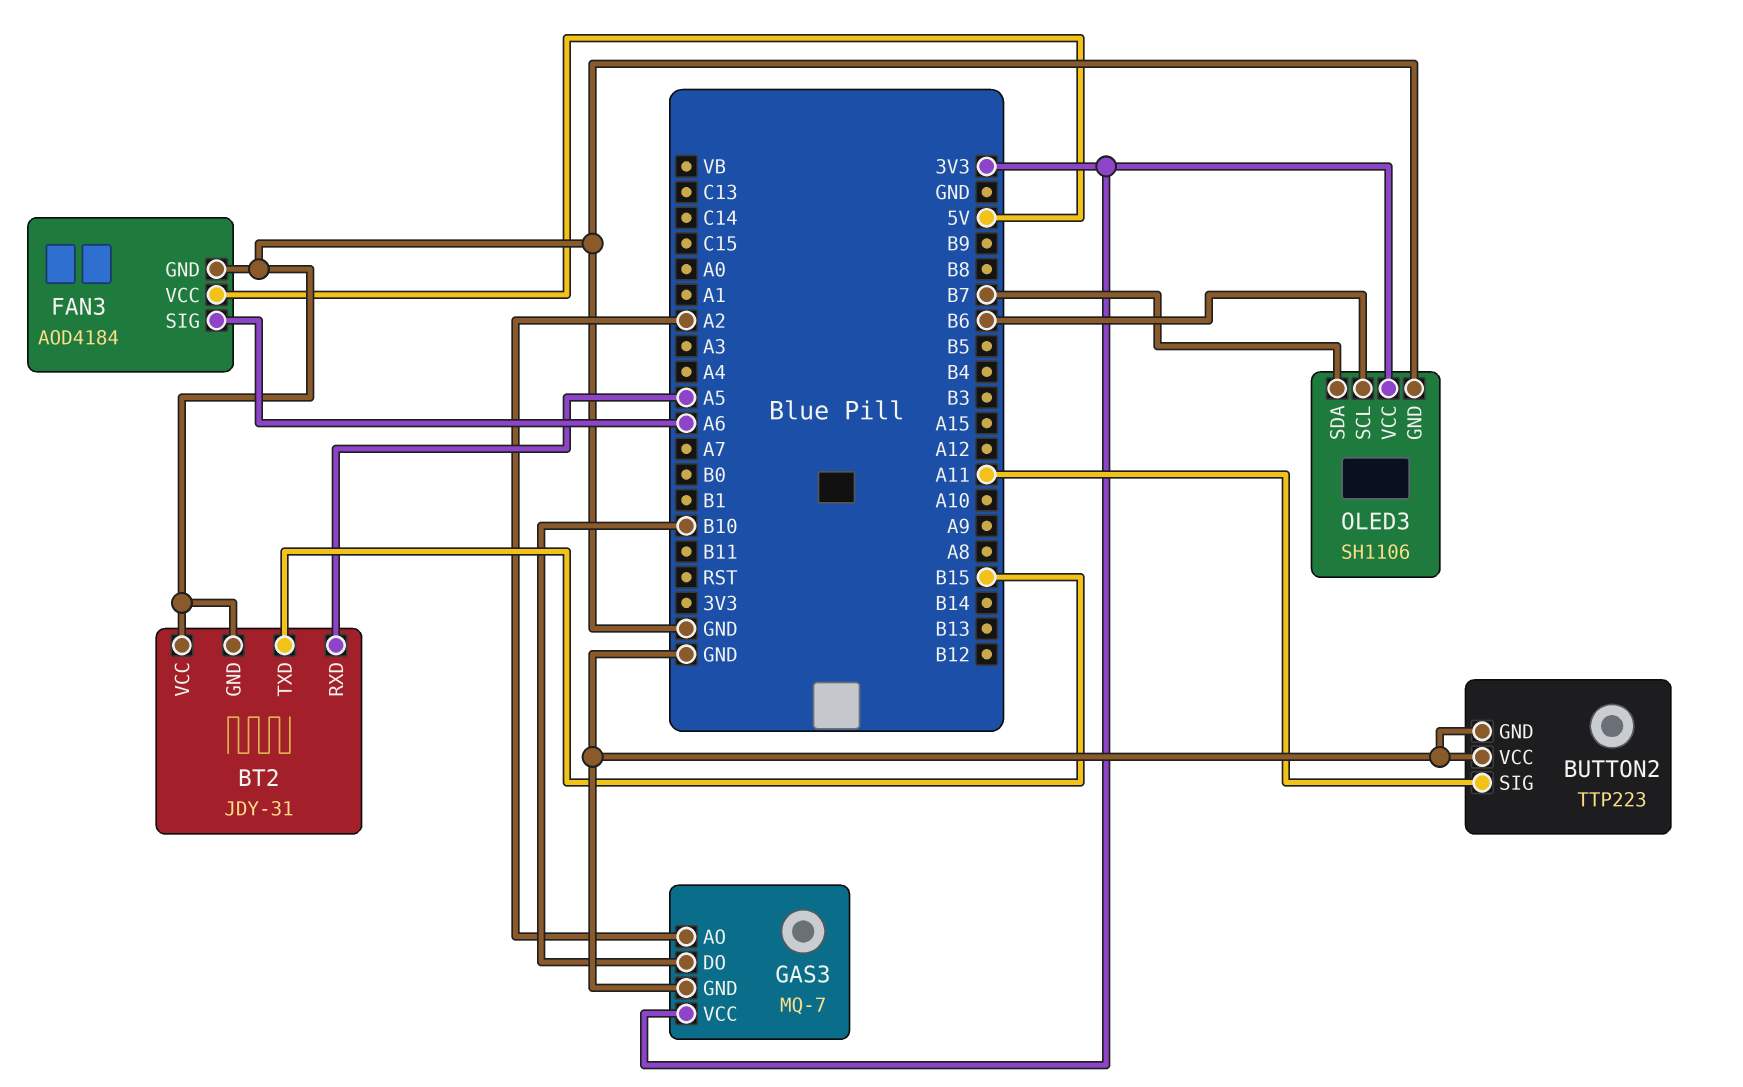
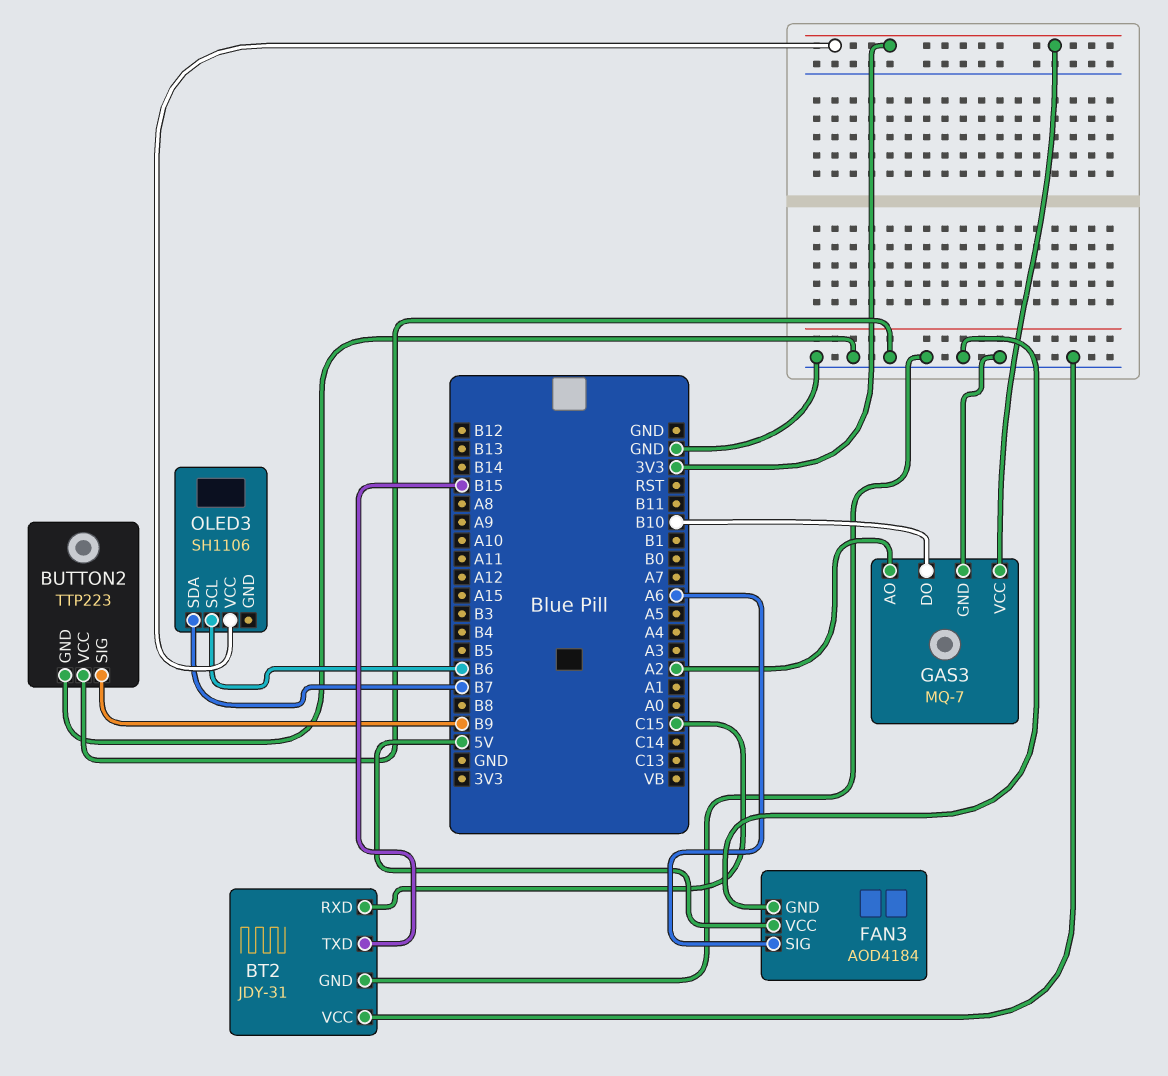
BT2 pin RXD: A5 -> C15
BUTTON2 pin SIG: A11 -> B9
OLED3 pin GND: GND -> none

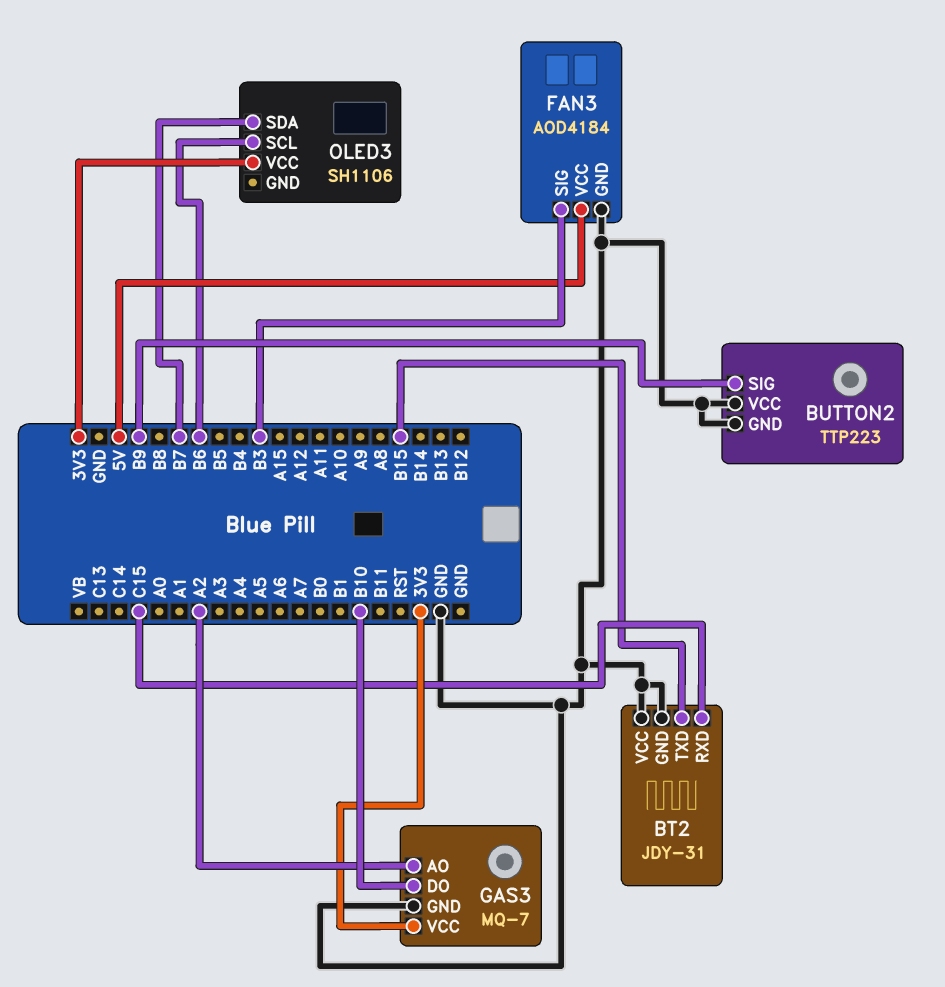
FAN3 pin SIG: A6 -> B3

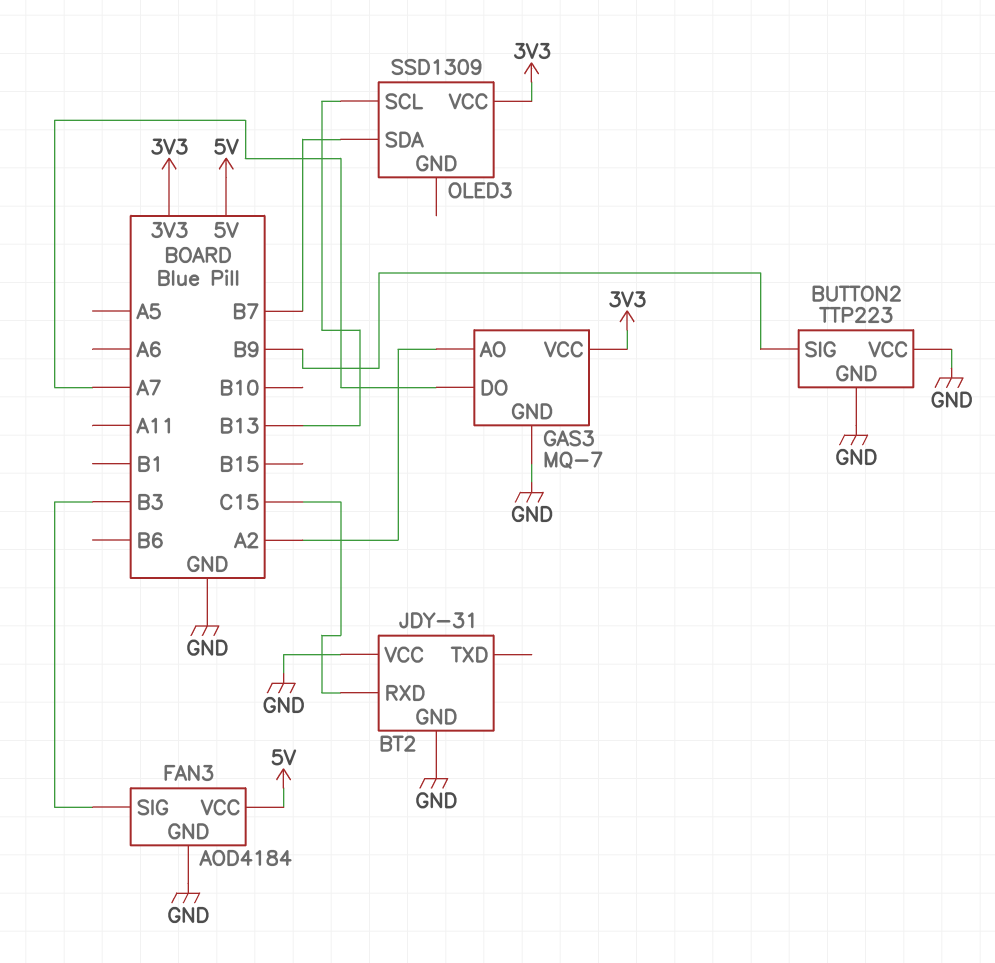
BT2 pin TXD: B15 -> none
GAS3 pin DO: B10 -> A7
OLED3: SH1106 -> SSD1309
OLED3 pin SCL: B6 -> B13

